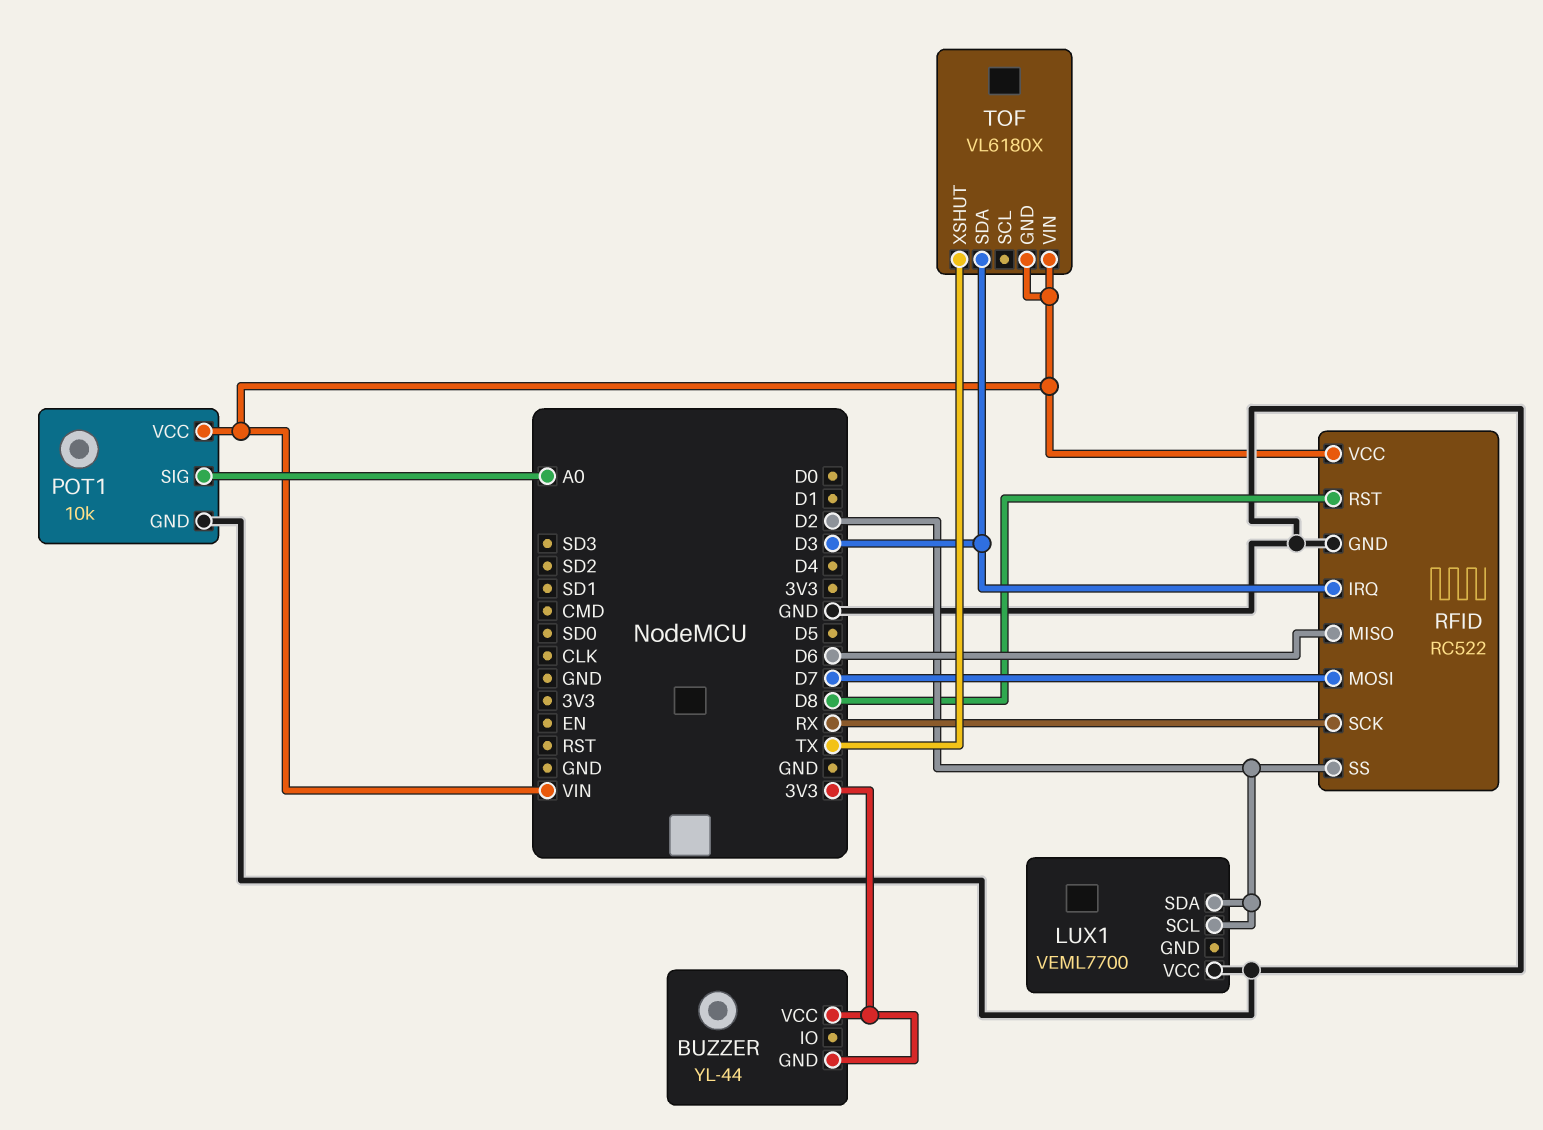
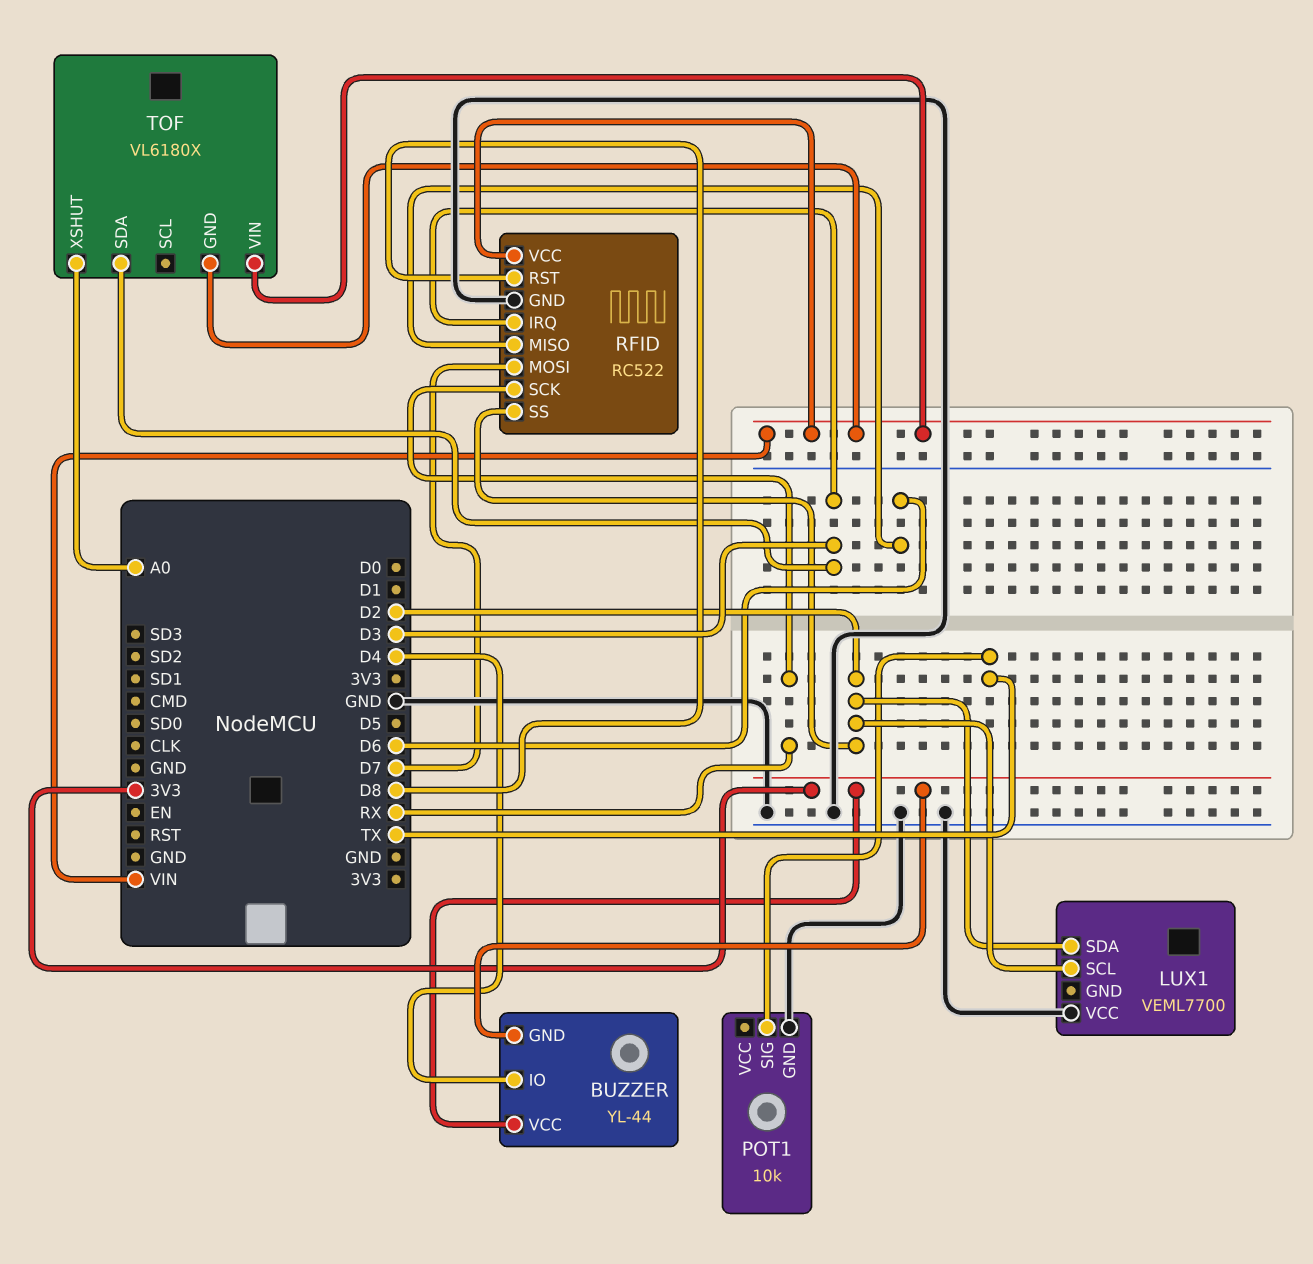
BUZZER pin IO: none -> D4
POT1 pin SIG: A0 -> TX
POT1 pin VCC: VIN -> none
TOF pin XSHUT: TX -> A0

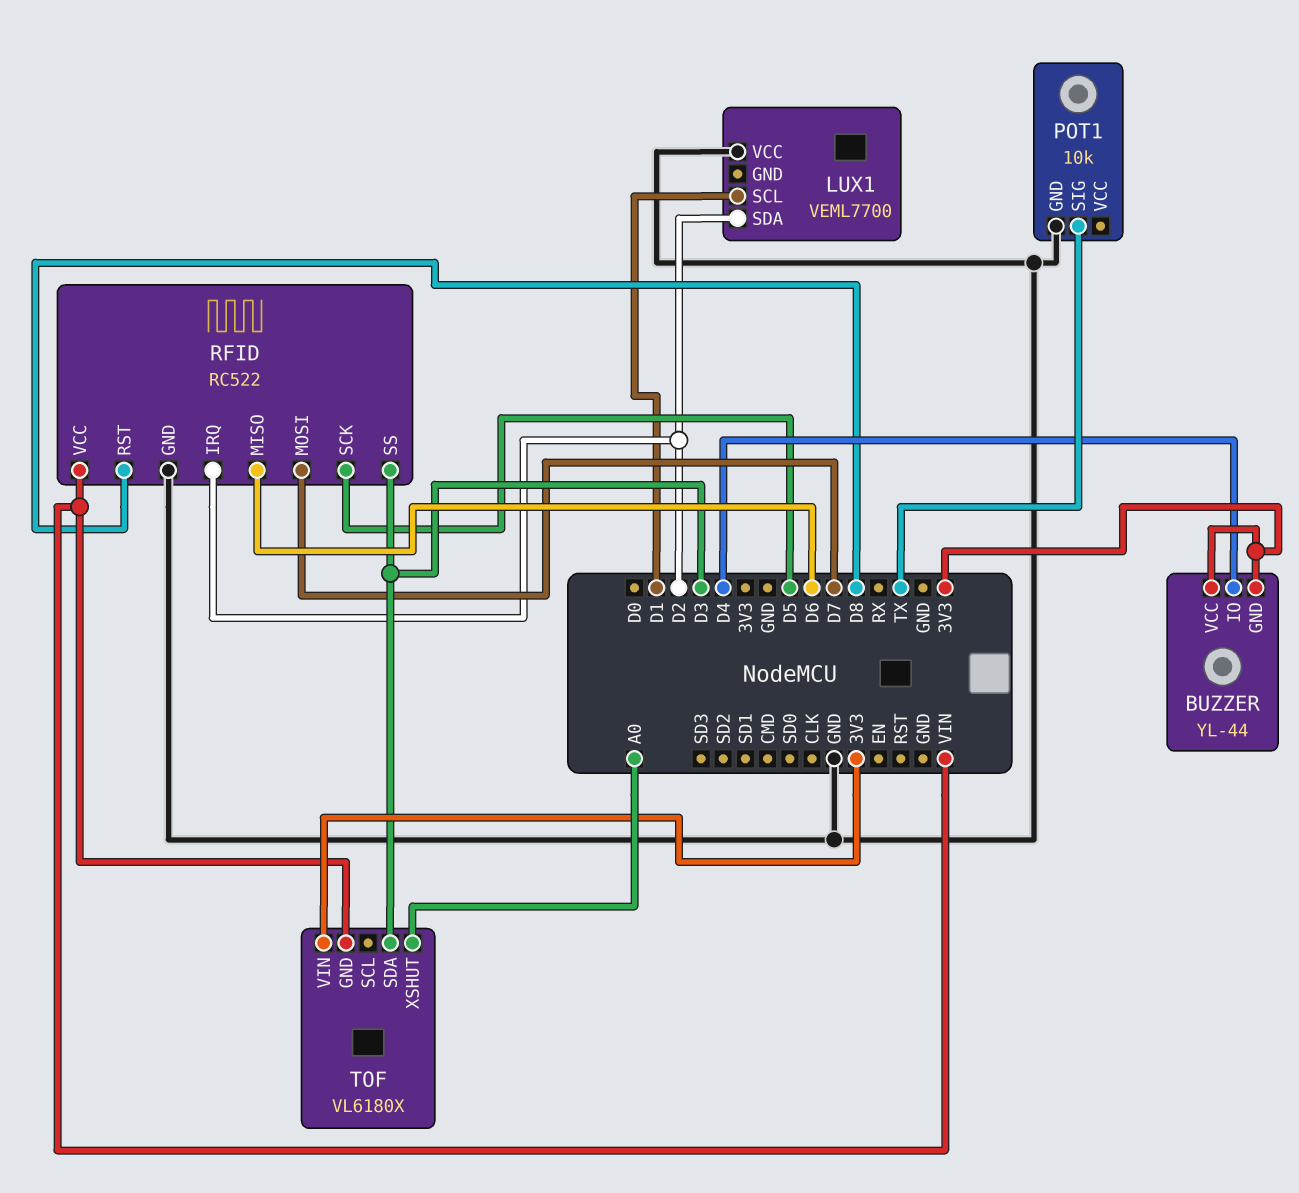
LUX1 pin SCL: D2 -> D1
RFID pin IRQ: D3 -> D2
RFID pin SCK: RX -> D5
RFID pin SS: D2 -> D3
TOF pin VIN: VIN -> 3V3

